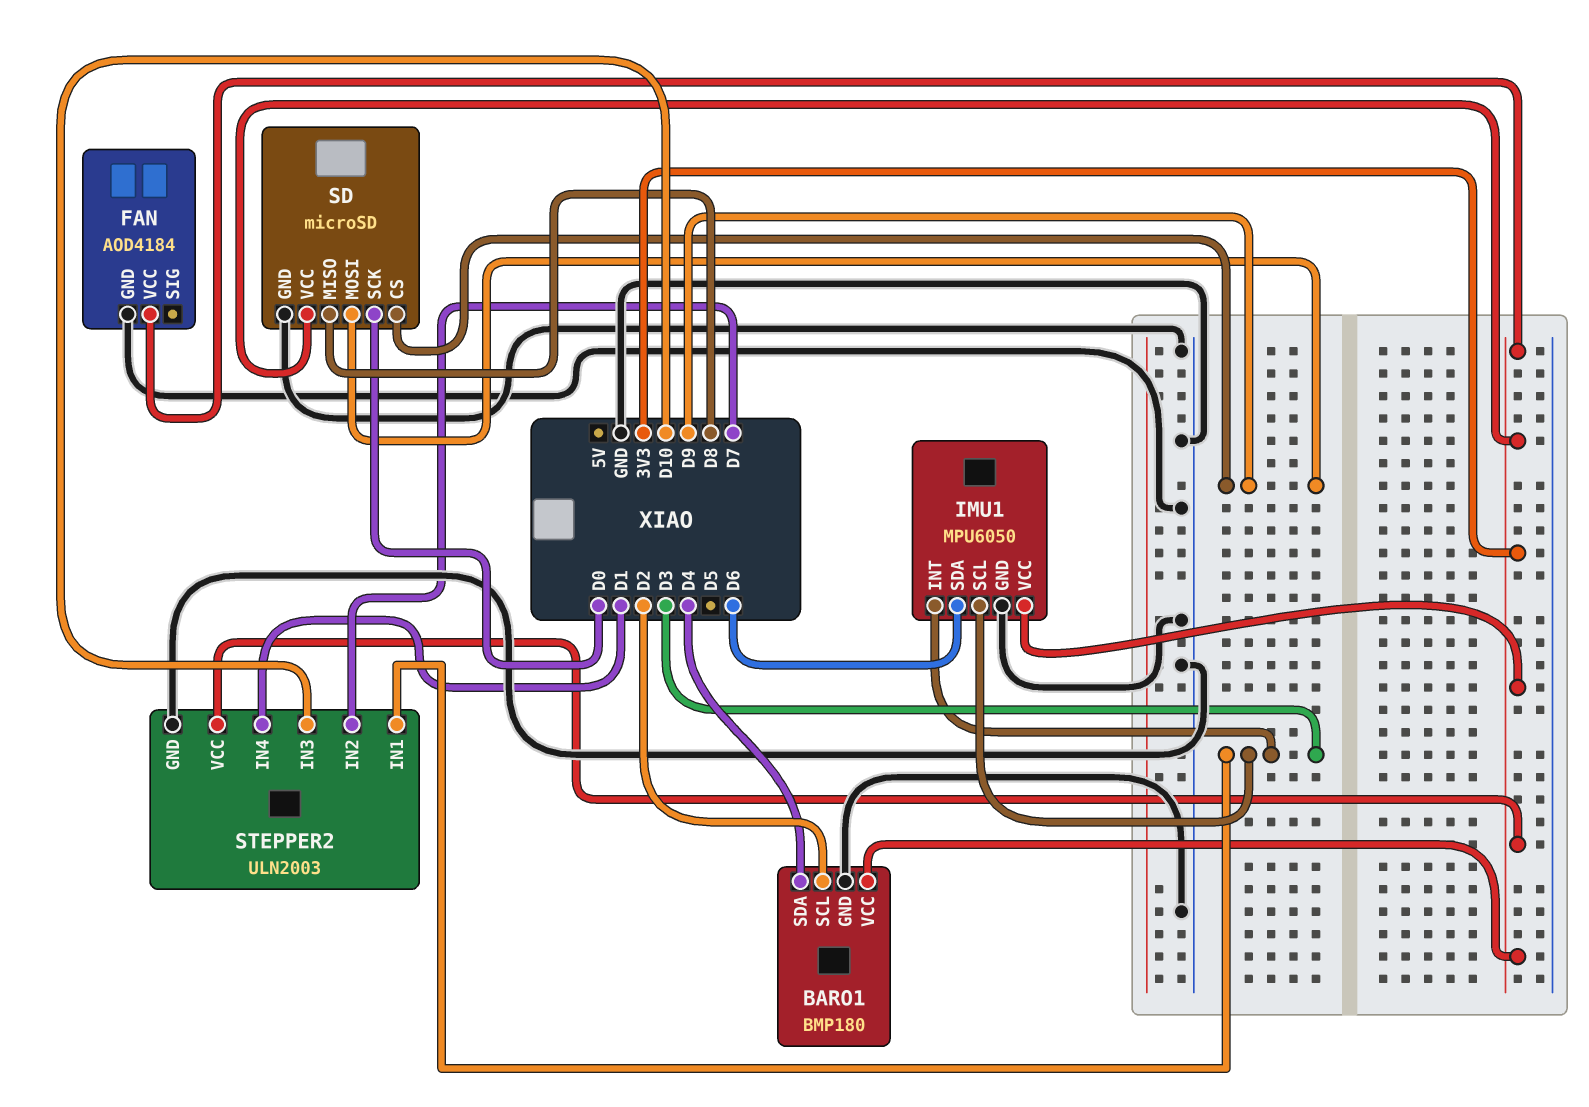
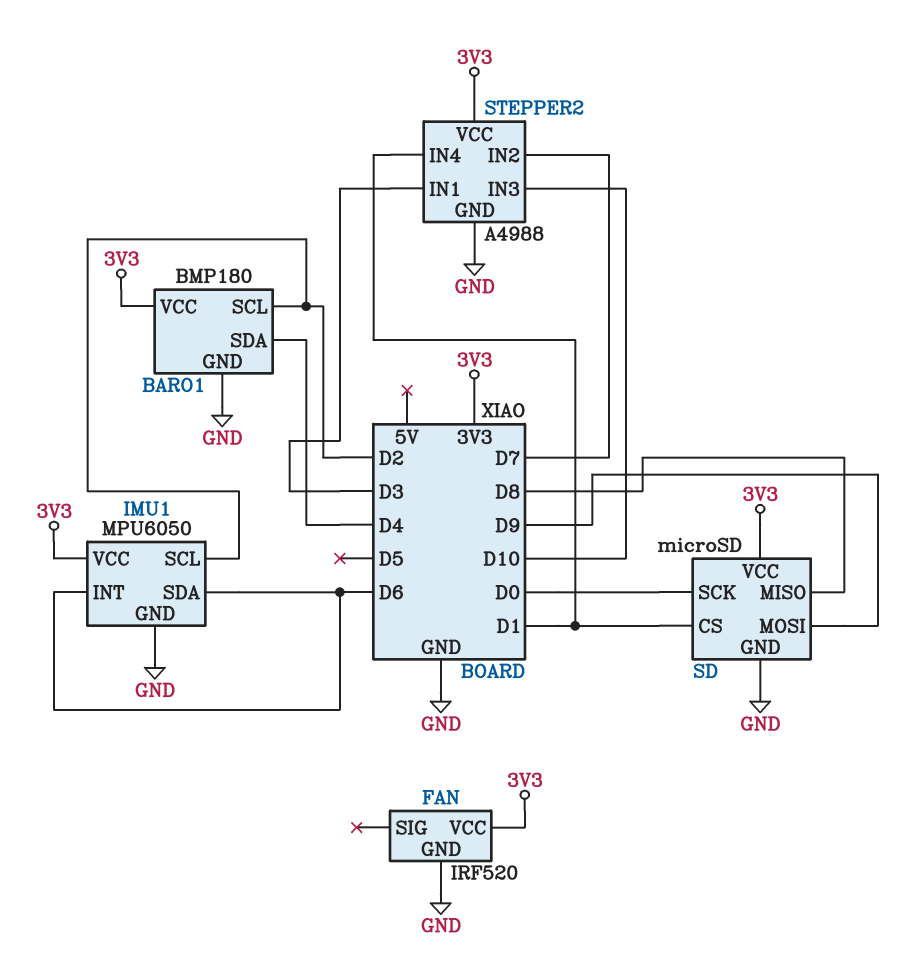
FAN: AOD4184 -> IRF520
IMU1 pin INT: D3 -> D6
IMU1 pin SCL: D3 -> D2
SD pin CS: D9 -> D1
STEPPER2: ULN2003 -> A4988

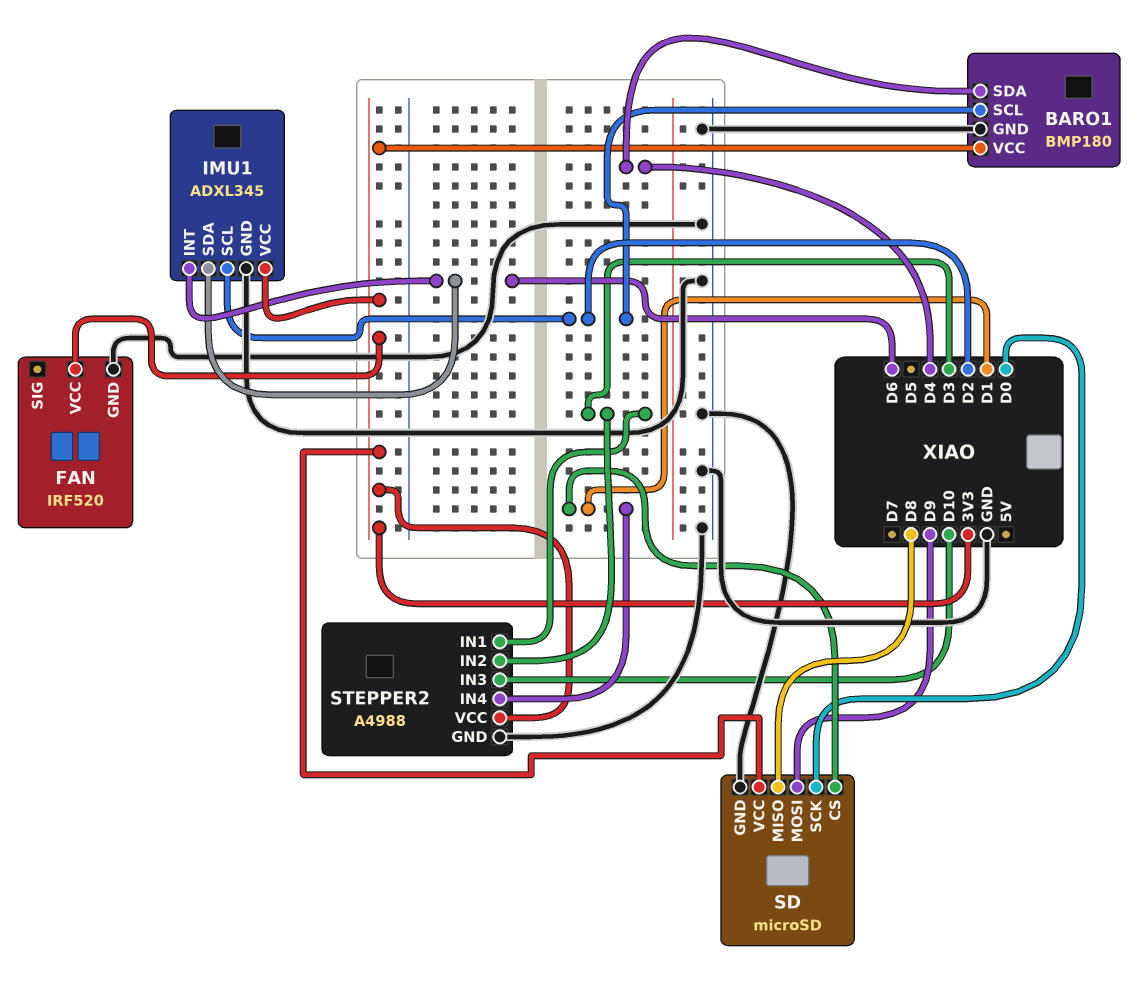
IMU1: MPU6050 -> ADXL345
STEPPER2 pin IN2: D7 -> D3

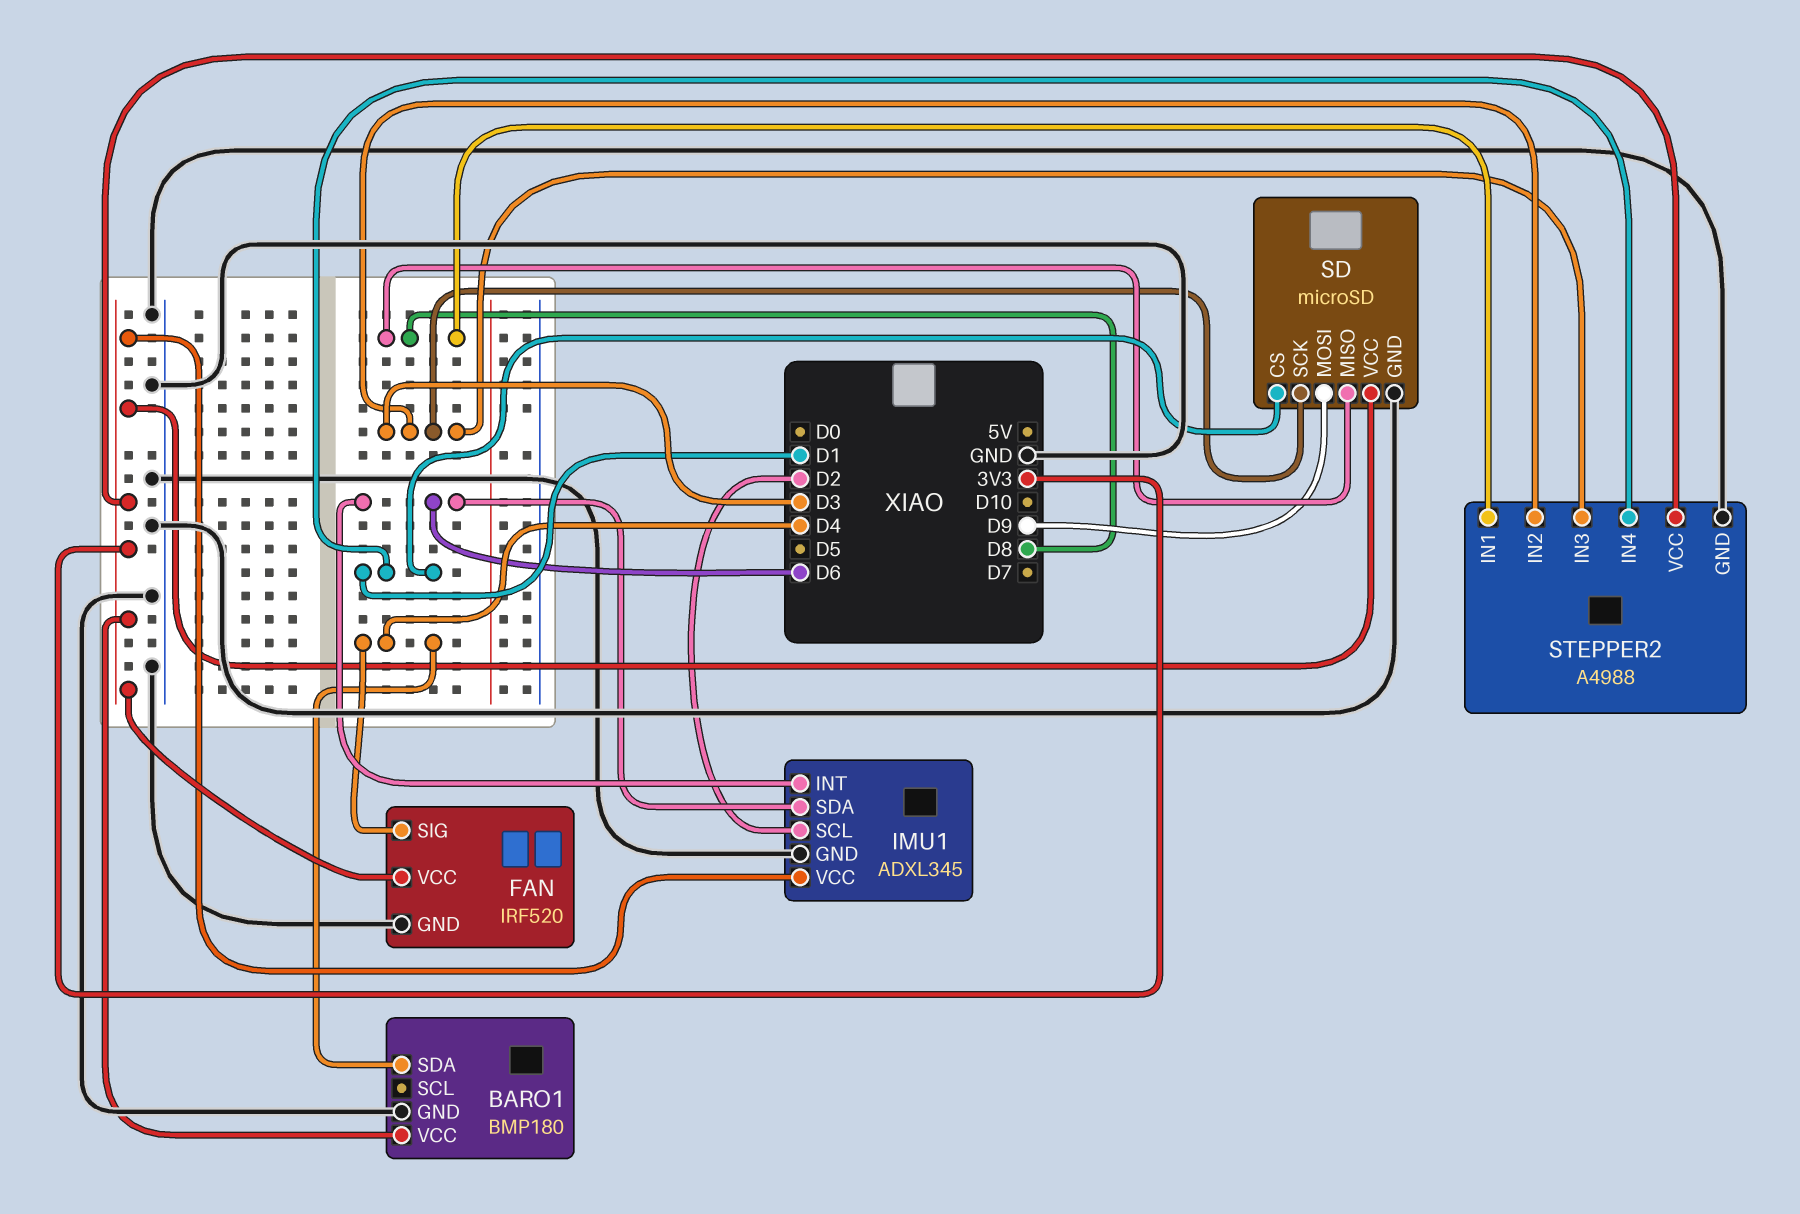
BARO1 pin SCL: D2 -> none
FAN pin SIG: none -> D4
SD pin SCK: D0 -> D3
STEPPER2 pin IN1: D3 -> D8
STEPPER2 pin IN3: D10 -> D3

